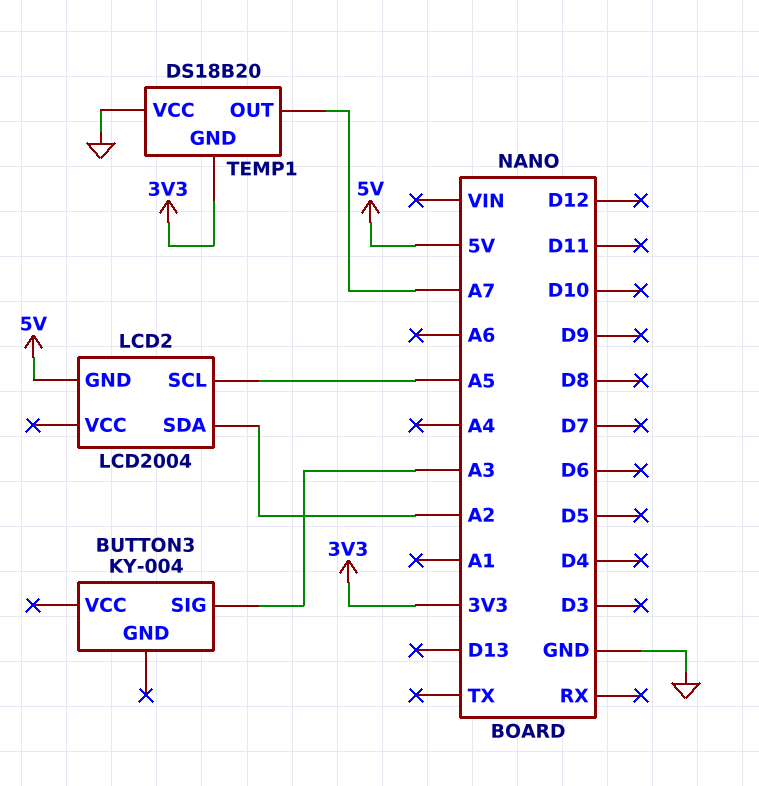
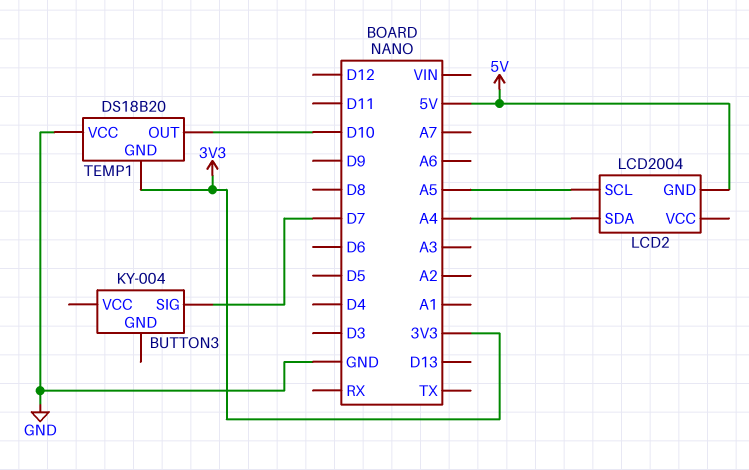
BUTTON3 pin SIG: A3 -> D7
LCD2 pin SDA: A2 -> A4
TEMP1 pin OUT: A7 -> D10

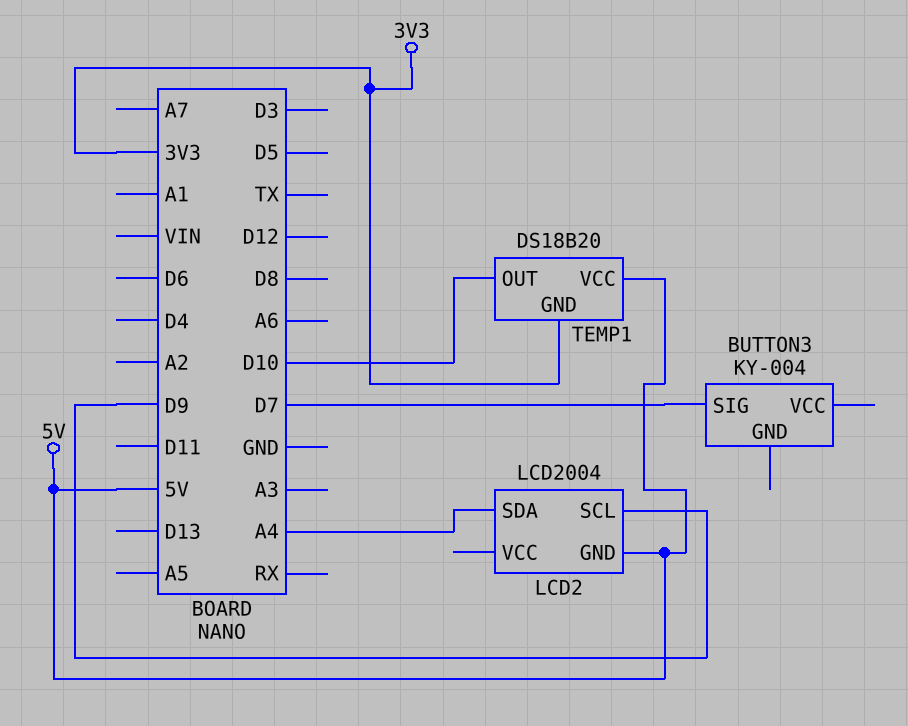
LCD2 pin SCL: A5 -> D9
TEMP1 pin VCC: GND -> 5V

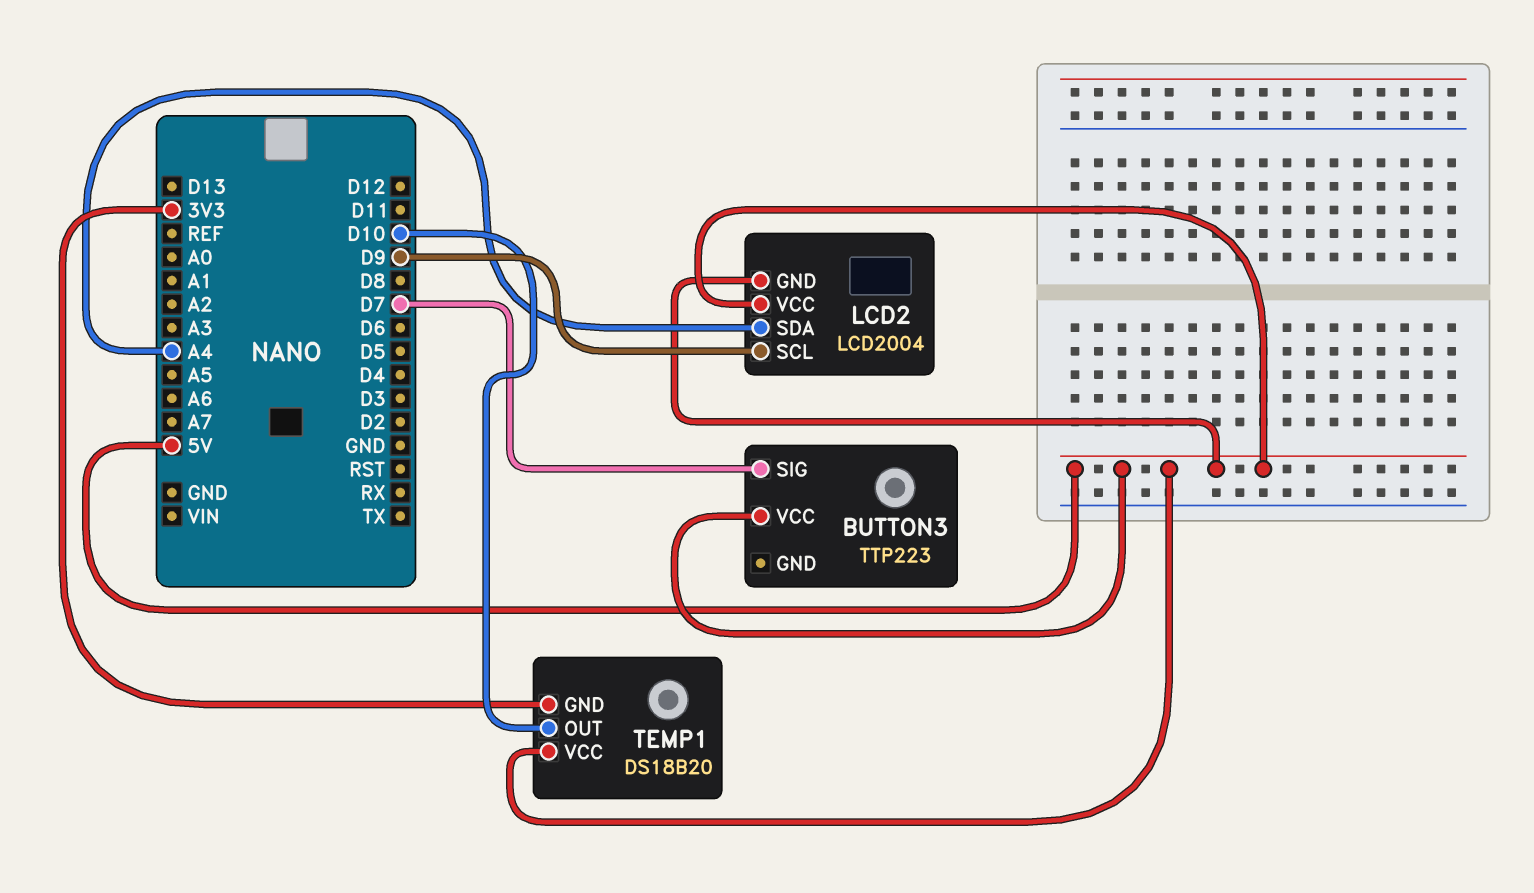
BUTTON3: KY-004 -> TTP223
BUTTON3 pin VCC: none -> 5V
LCD2 pin VCC: none -> 5V

